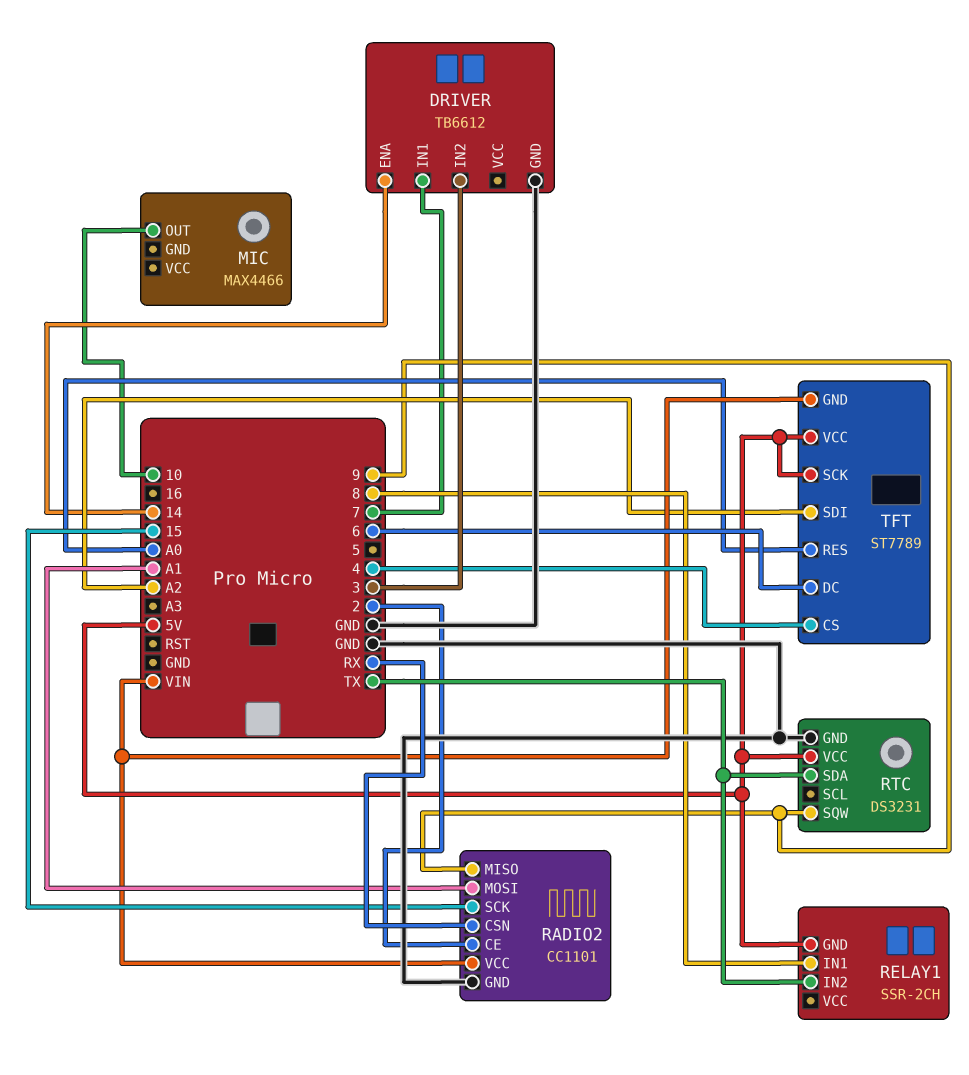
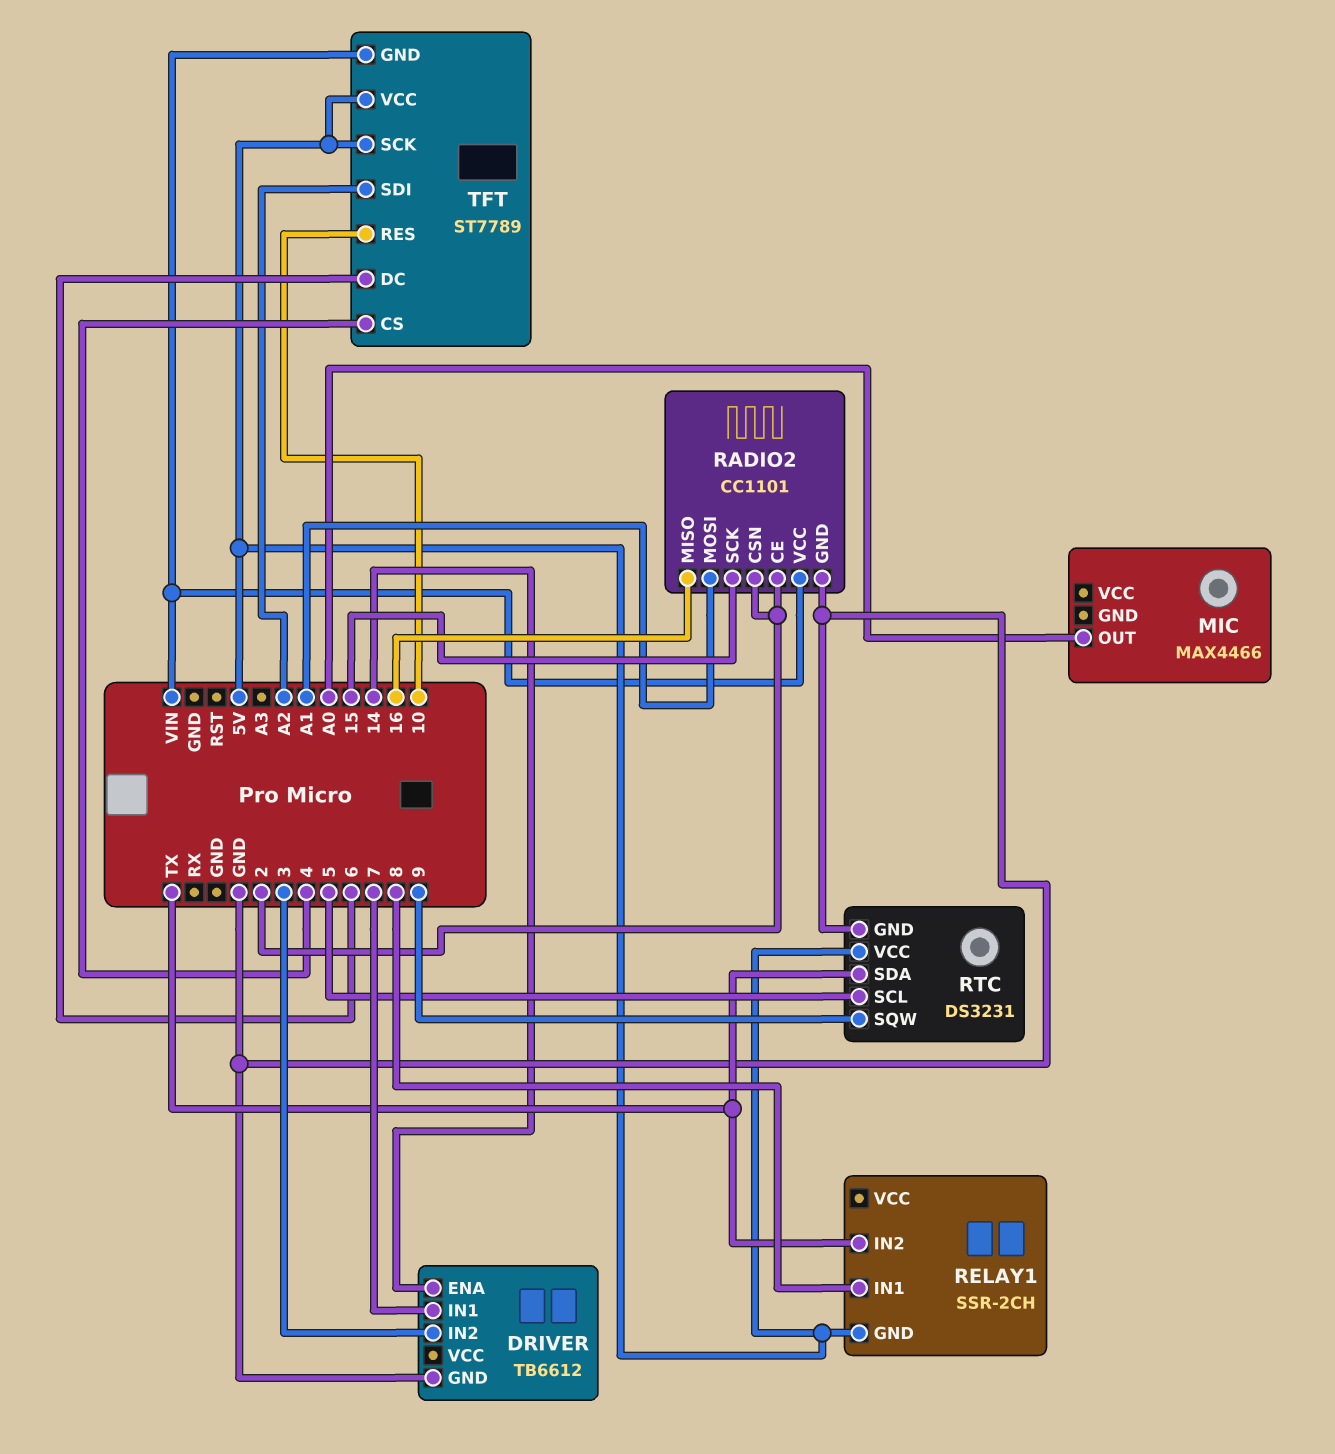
MIC pin OUT: 10 -> A0
RADIO2 pin CSN: RX -> 2
RADIO2 pin MISO: 9 -> 16
RTC pin SCL: none -> 5
TFT pin RES: A0 -> 10

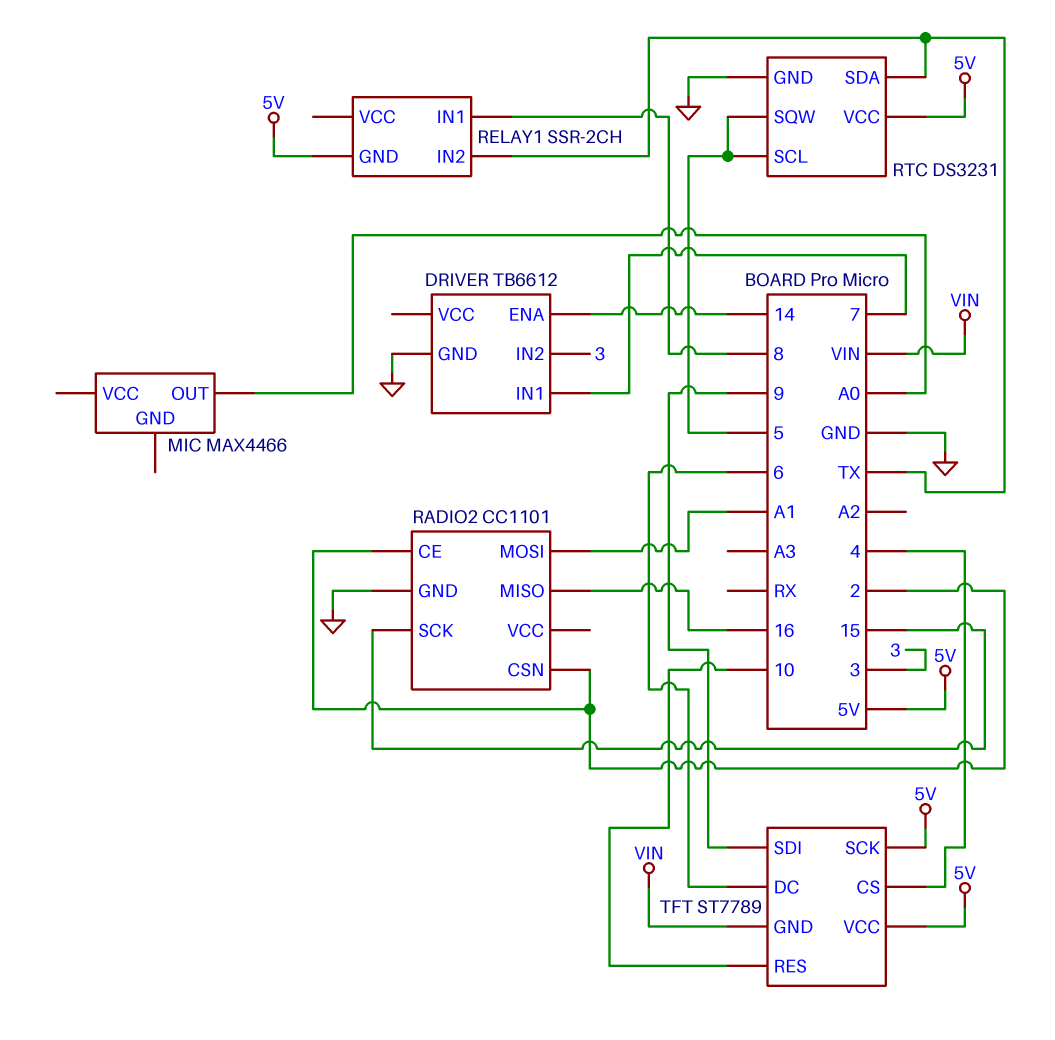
RADIO2 pin VCC: VIN -> none
RTC pin SQW: 9 -> 5
TFT pin SDI: A2 -> 9

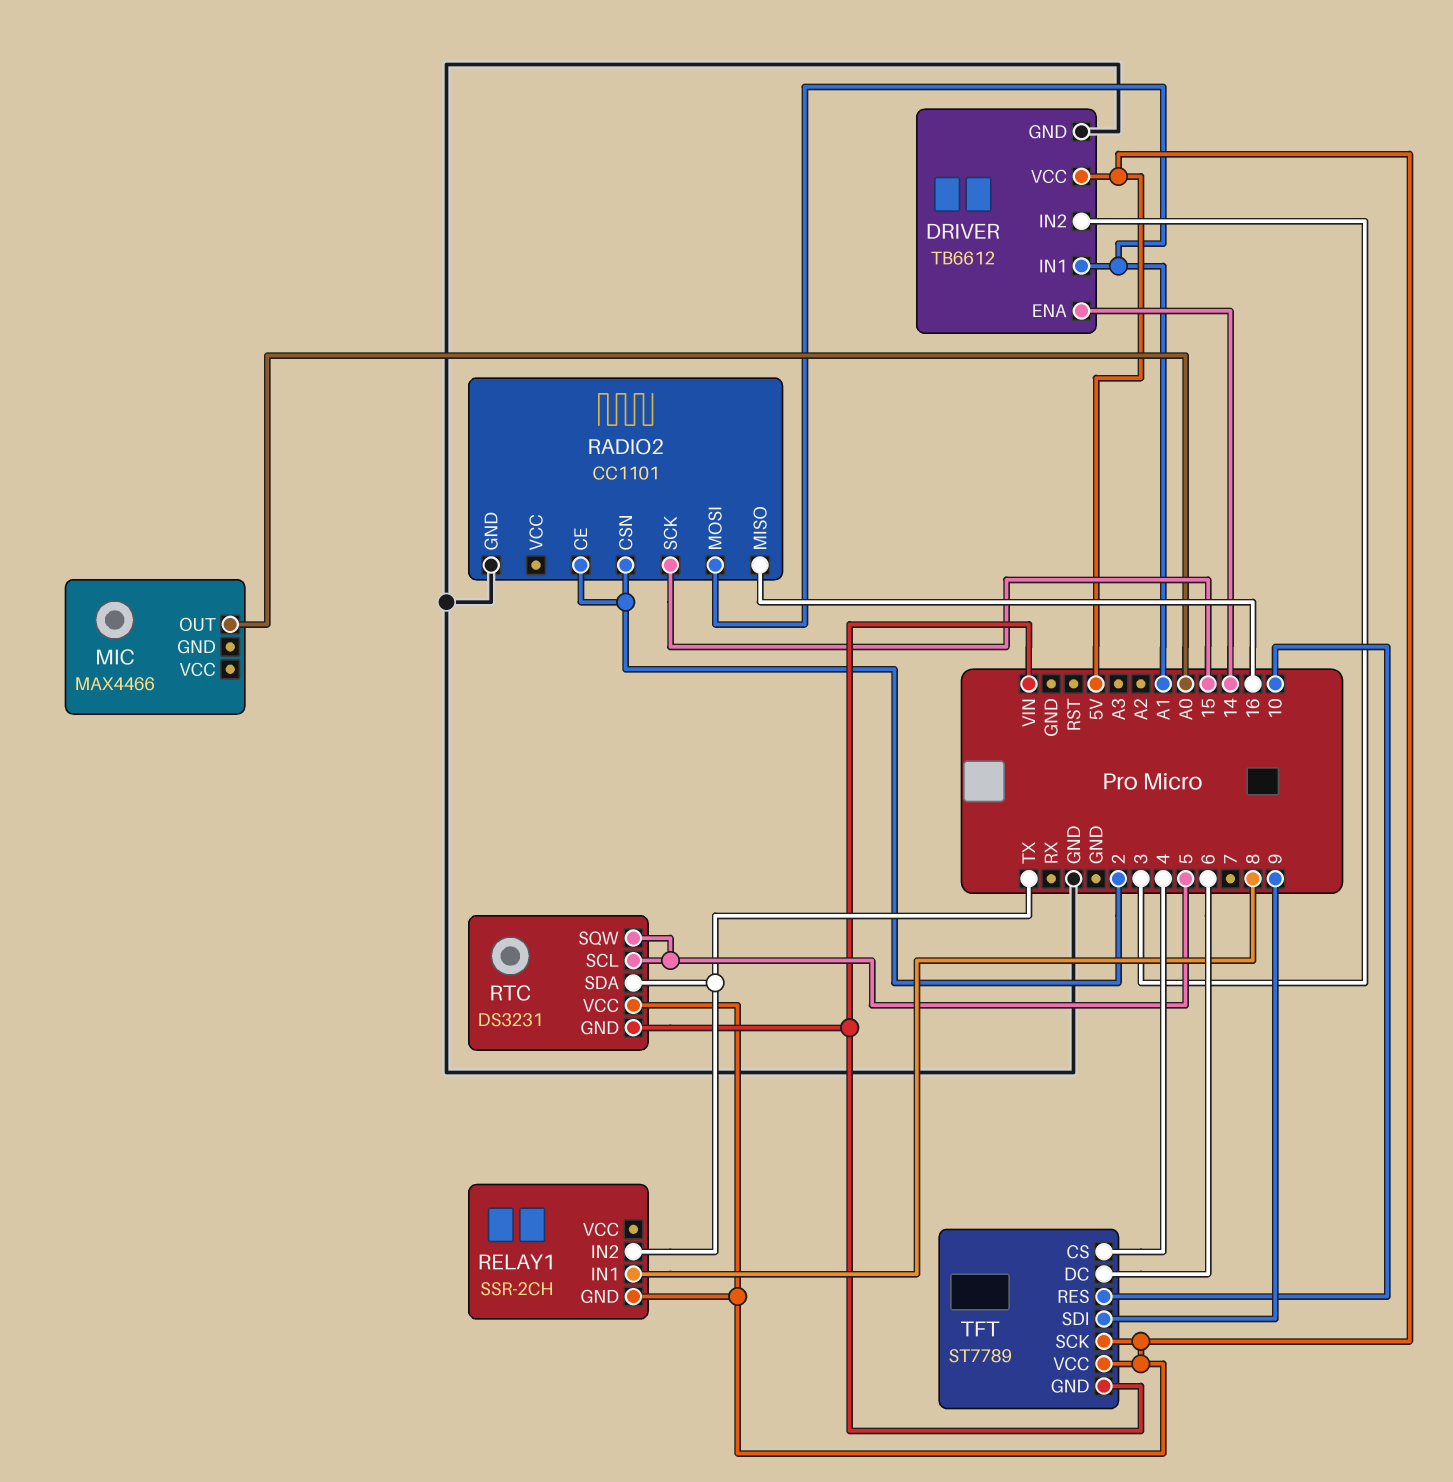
DRIVER pin IN1: 7 -> A1
DRIVER pin VCC: none -> 5V
RTC pin GND: GND -> VIN

